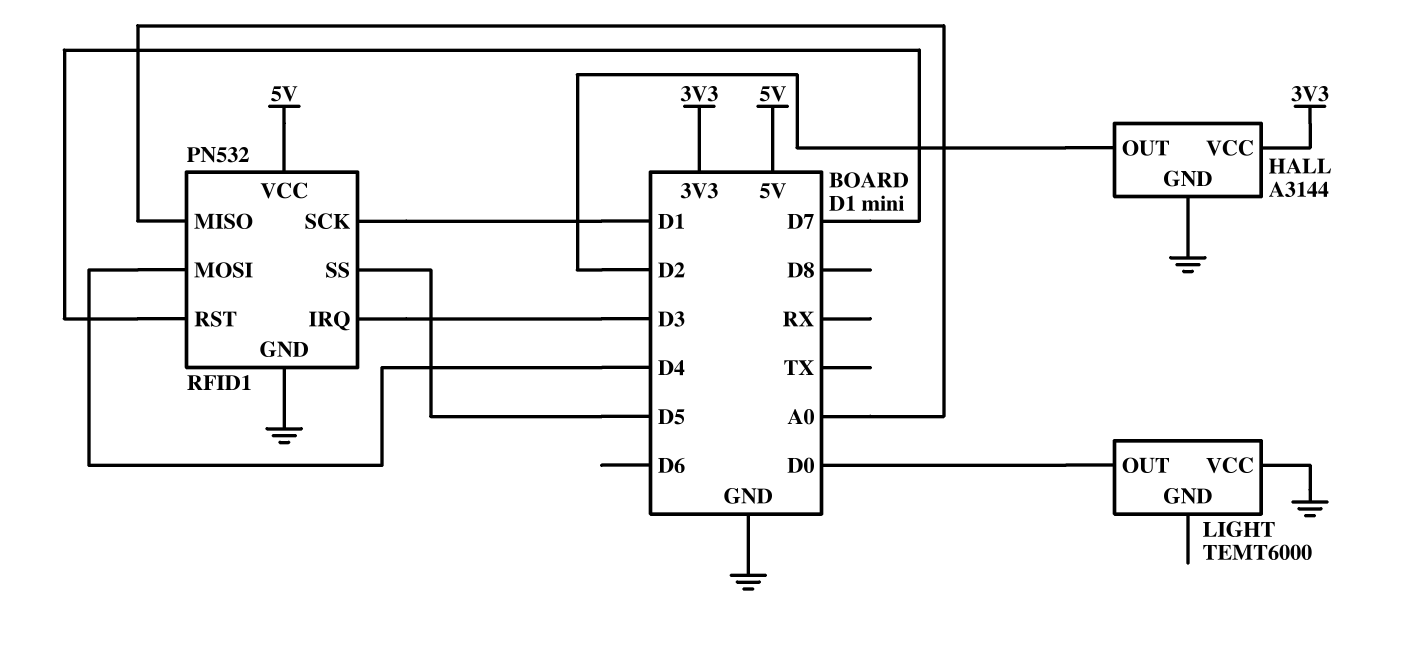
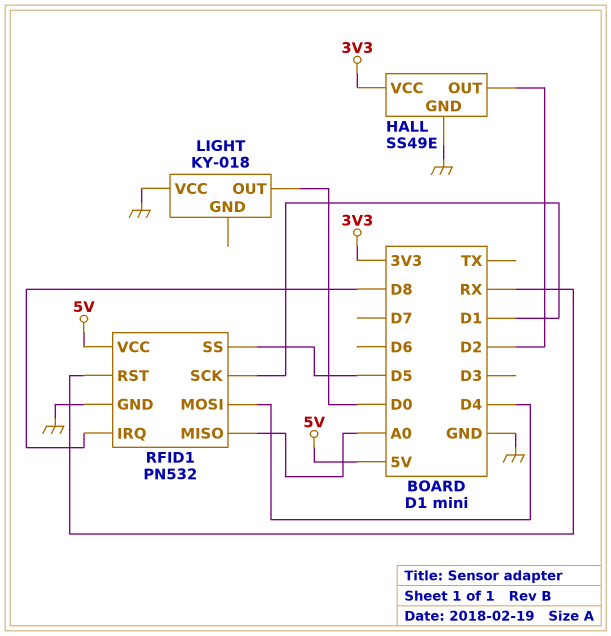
HALL: A3144 -> SS49E
LIGHT: TEMT6000 -> KY-018
RFID1 pin IRQ: D3 -> D8
RFID1 pin RST: D7 -> RX

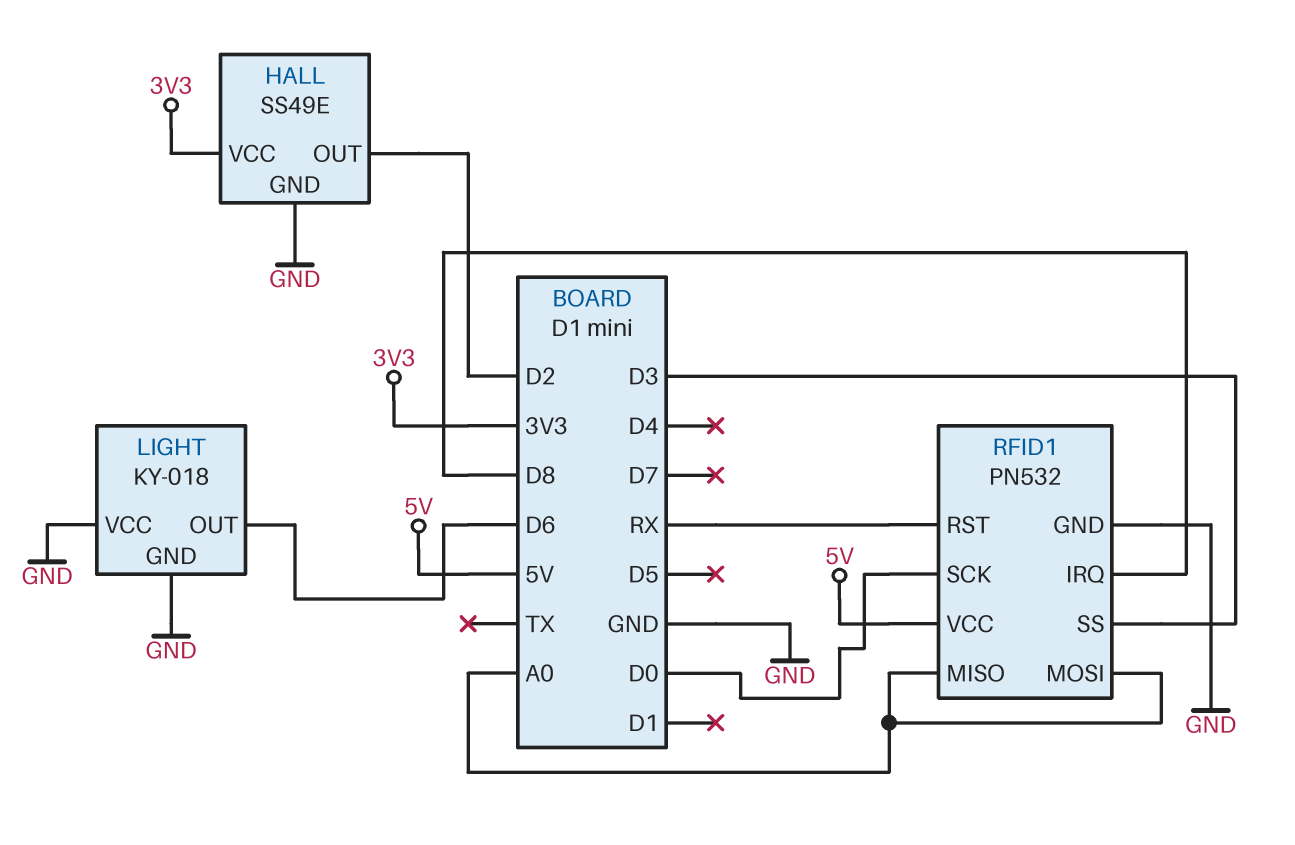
LIGHT pin GND: none -> GND
LIGHT pin OUT: D0 -> D6
RFID1 pin MOSI: D4 -> A0
RFID1 pin SCK: D1 -> D0
RFID1 pin SS: D5 -> D3

